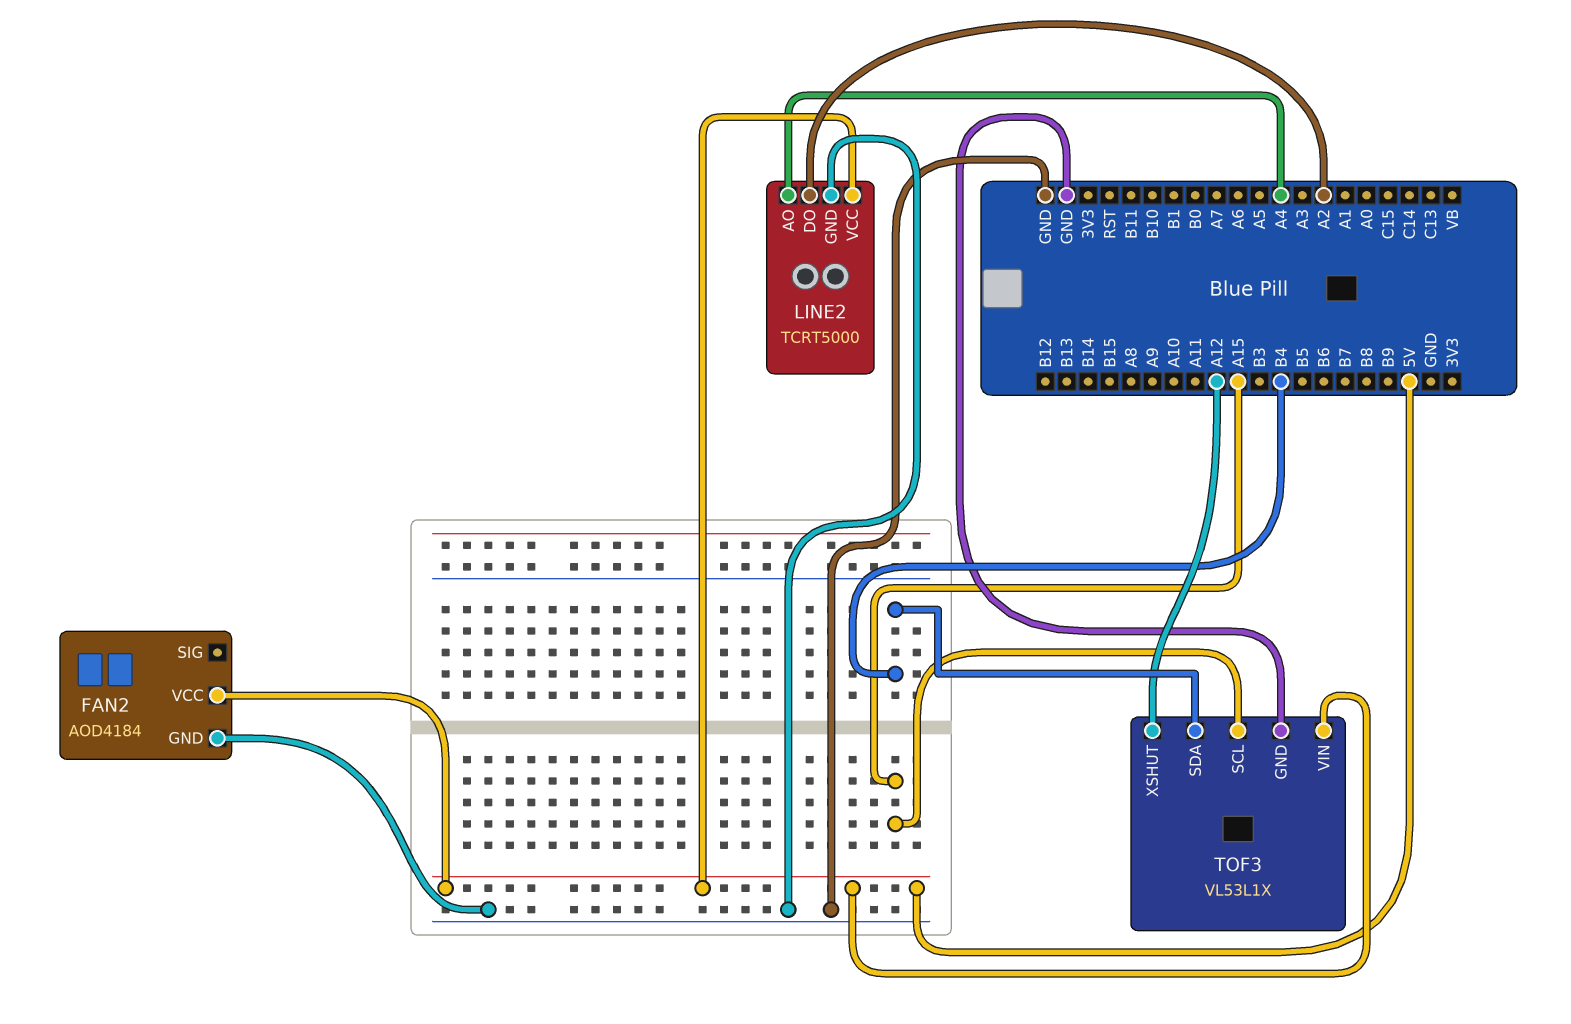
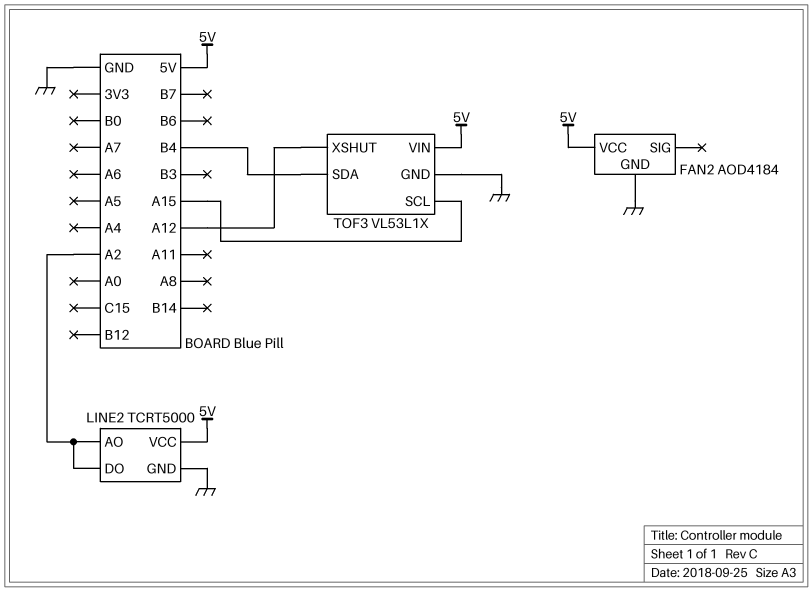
LINE2 pin AO: A4 -> A2

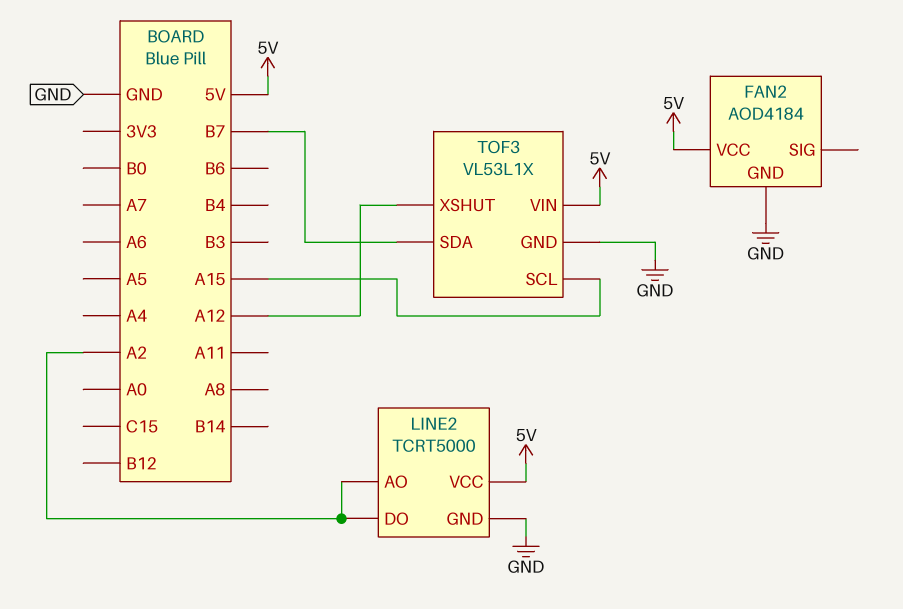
TOF3 pin SDA: B4 -> B7

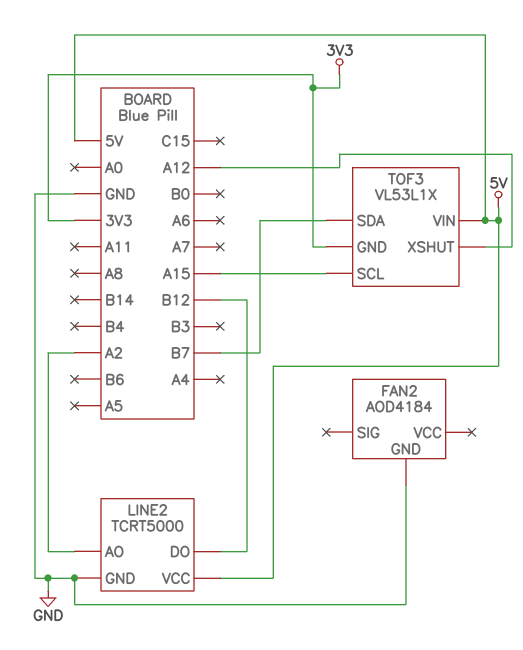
FAN2 pin VCC: 5V -> none
LINE2 pin DO: A2 -> B12
TOF3 pin GND: GND -> 3V3

